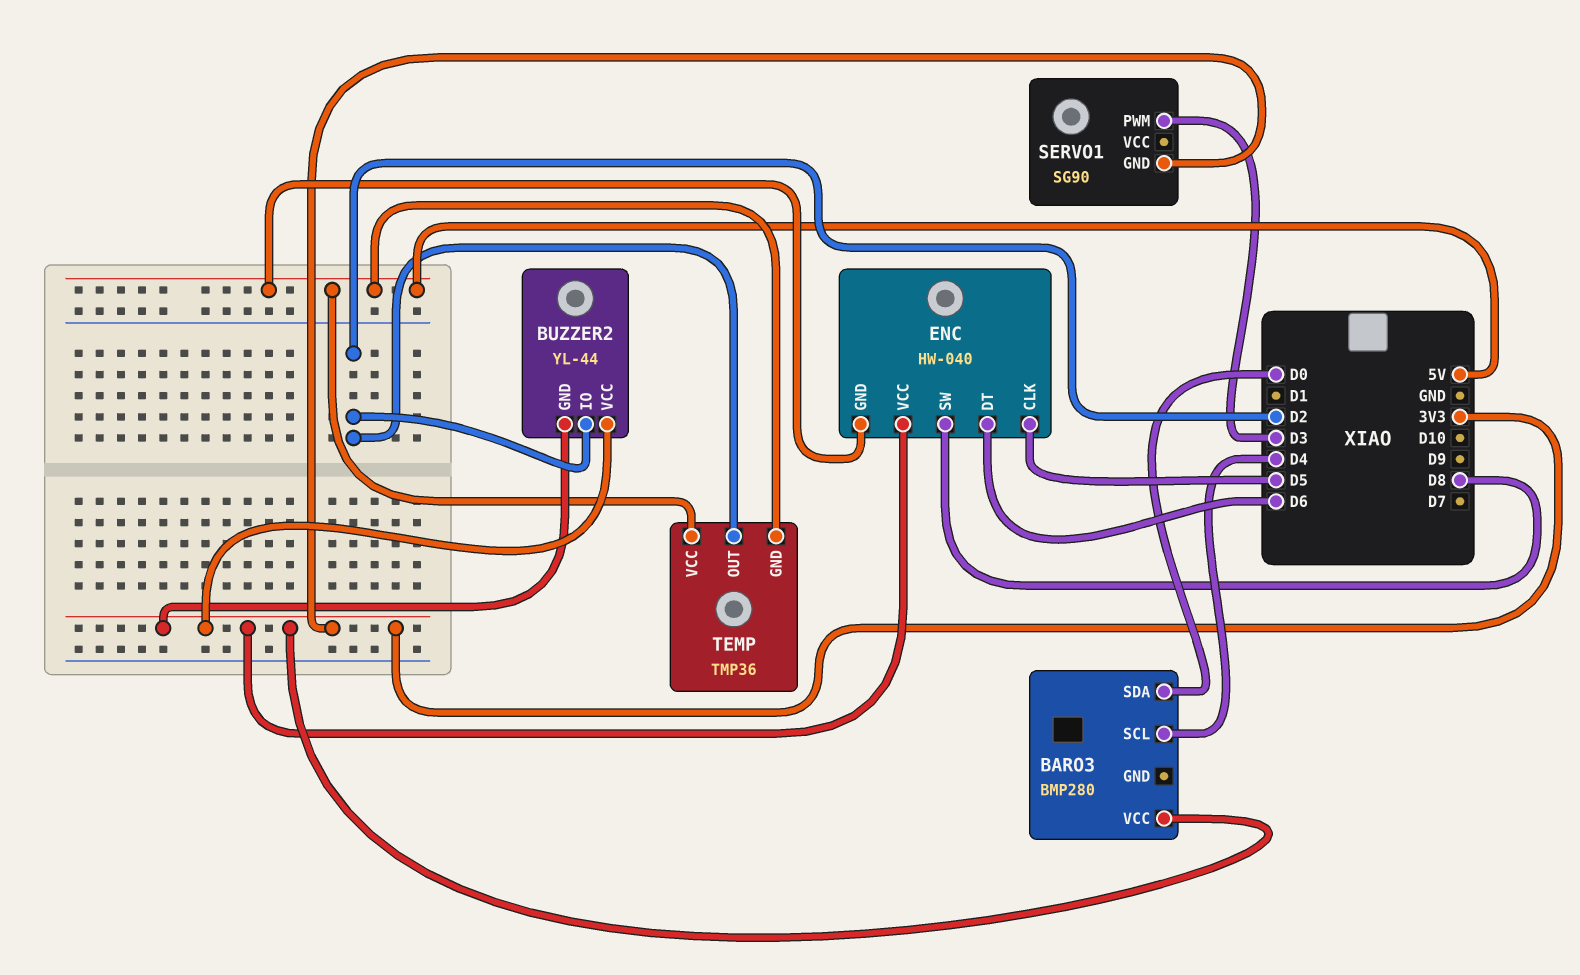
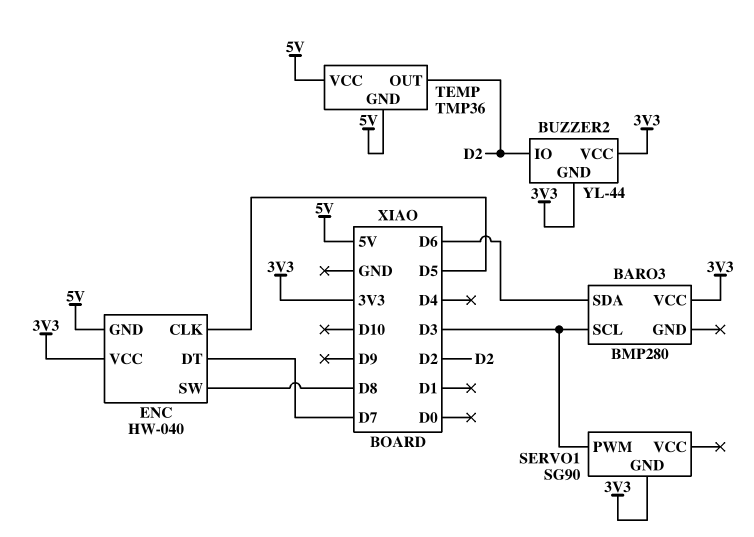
BARO3 pin SCL: D4 -> D3
BARO3 pin SDA: D0 -> D6
ENC pin DT: D6 -> D7

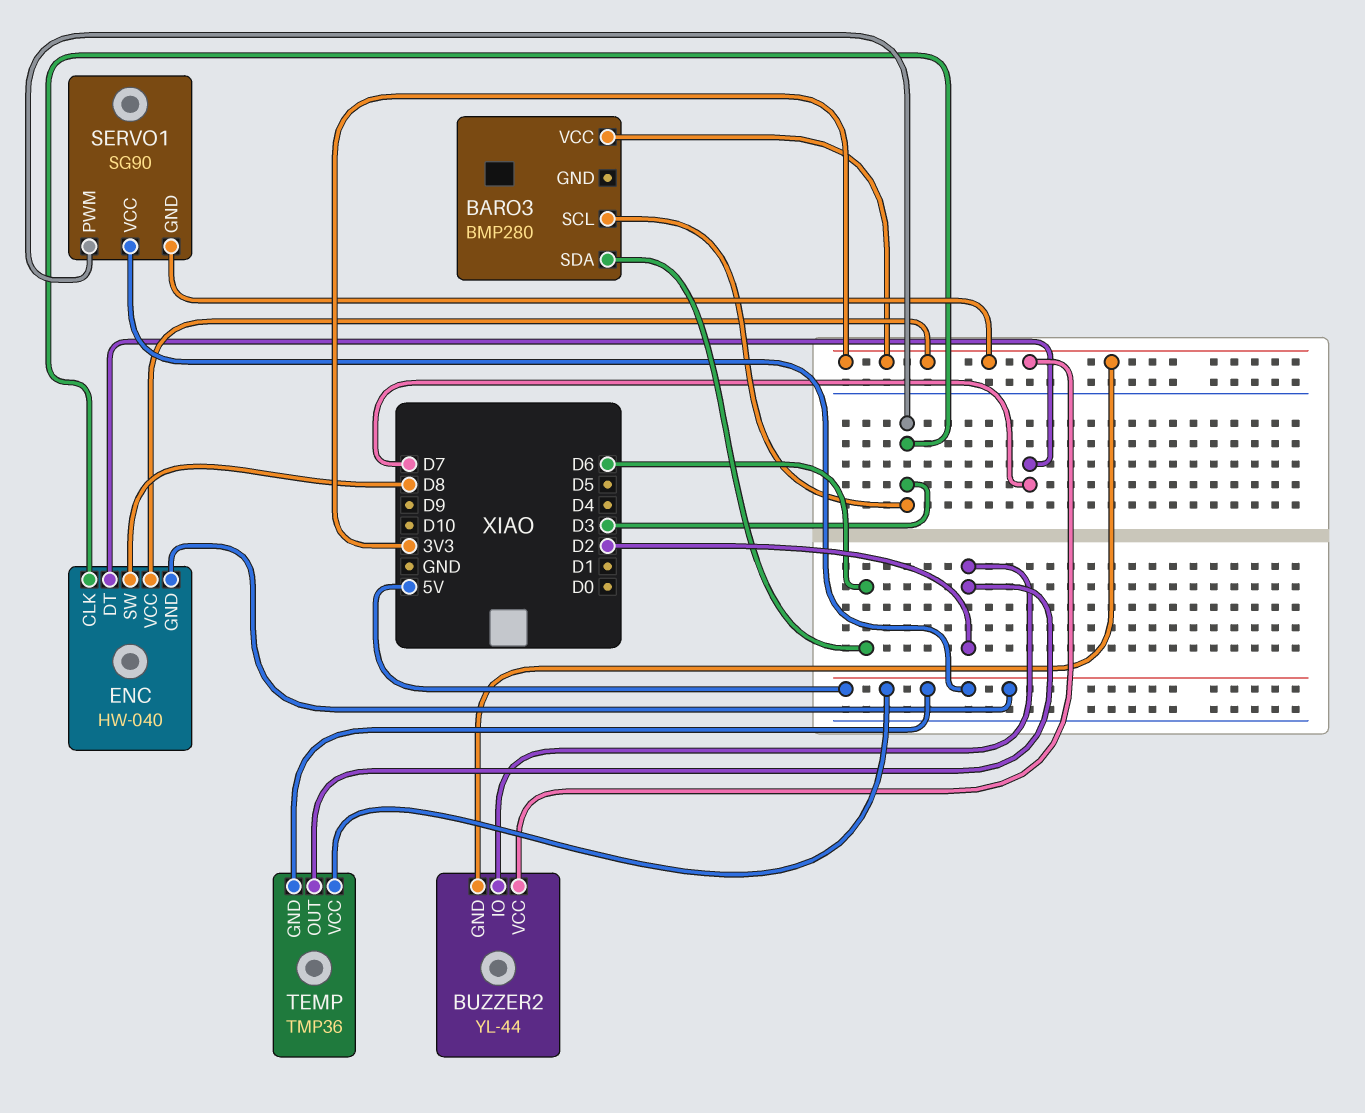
ENC pin CLK: D5 -> D3
SERVO1 pin VCC: none -> 5V

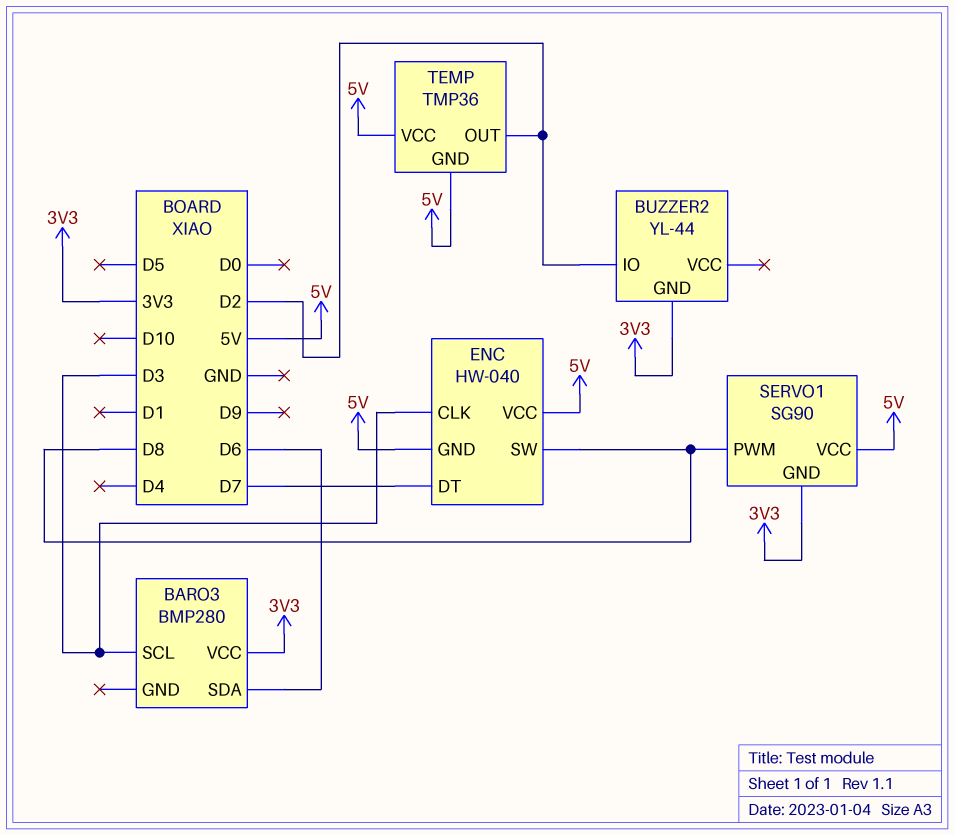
BUZZER2 pin VCC: 3V3 -> none
ENC pin VCC: 3V3 -> 5V
SERVO1 pin PWM: D3 -> D8

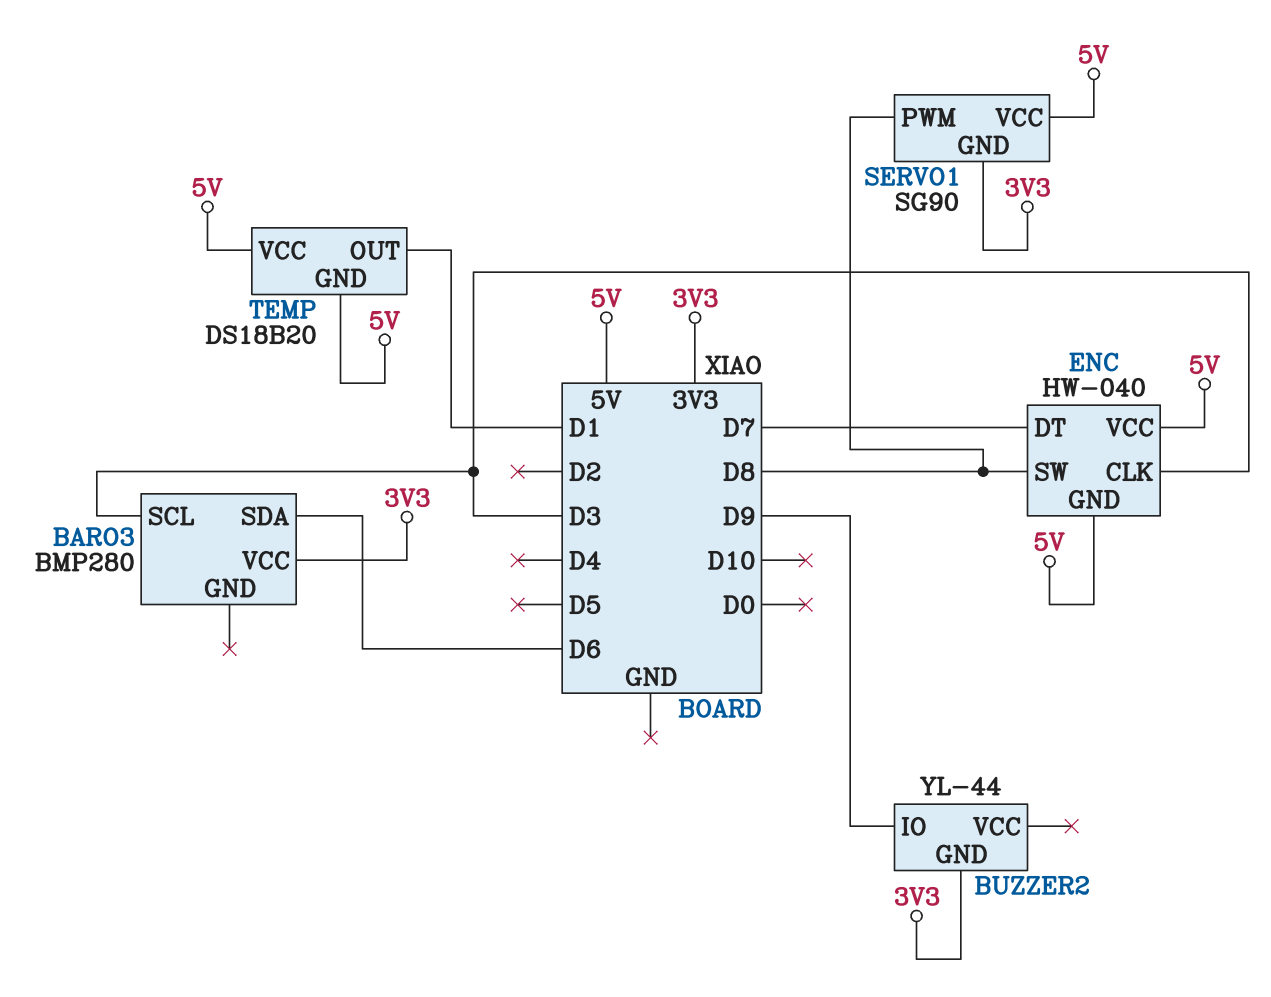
BUZZER2 pin IO: D2 -> D9
TEMP: TMP36 -> DS18B20
TEMP pin OUT: D2 -> D1

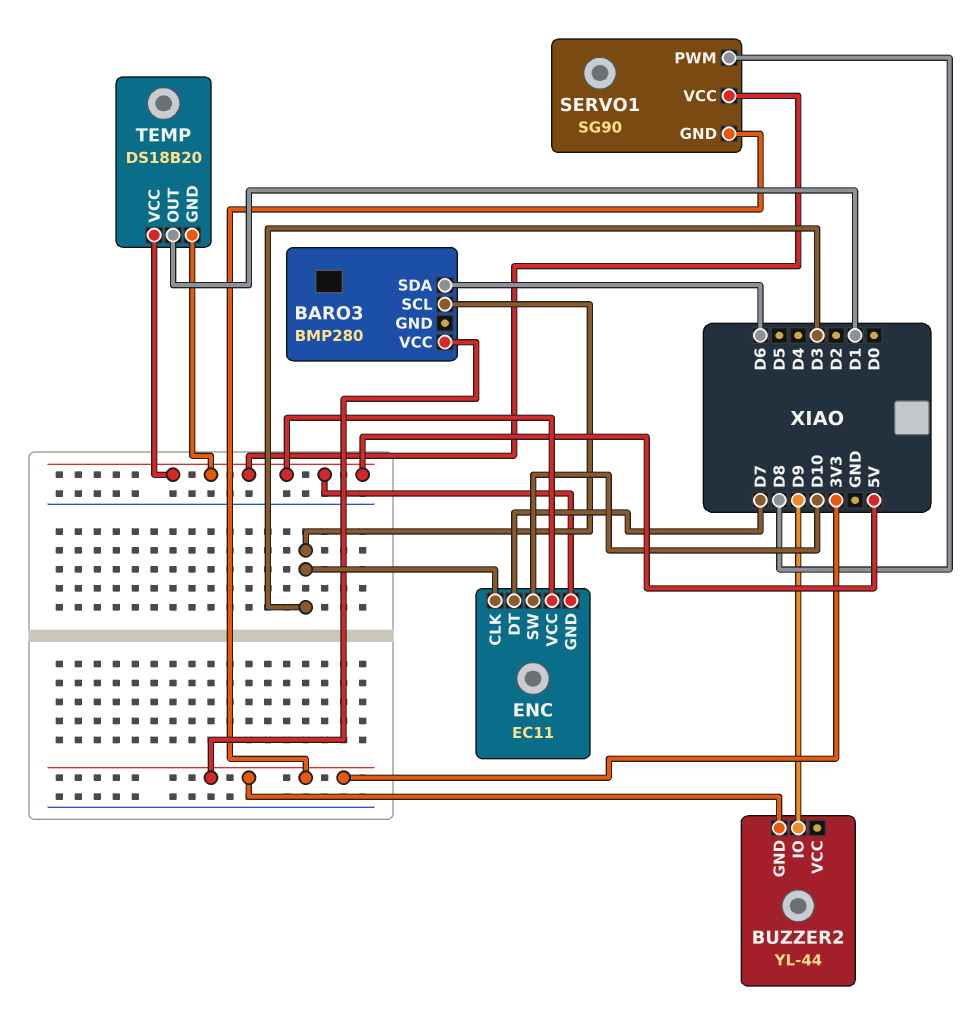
ENC: HW-040 -> EC11
ENC pin SW: D8 -> D10

